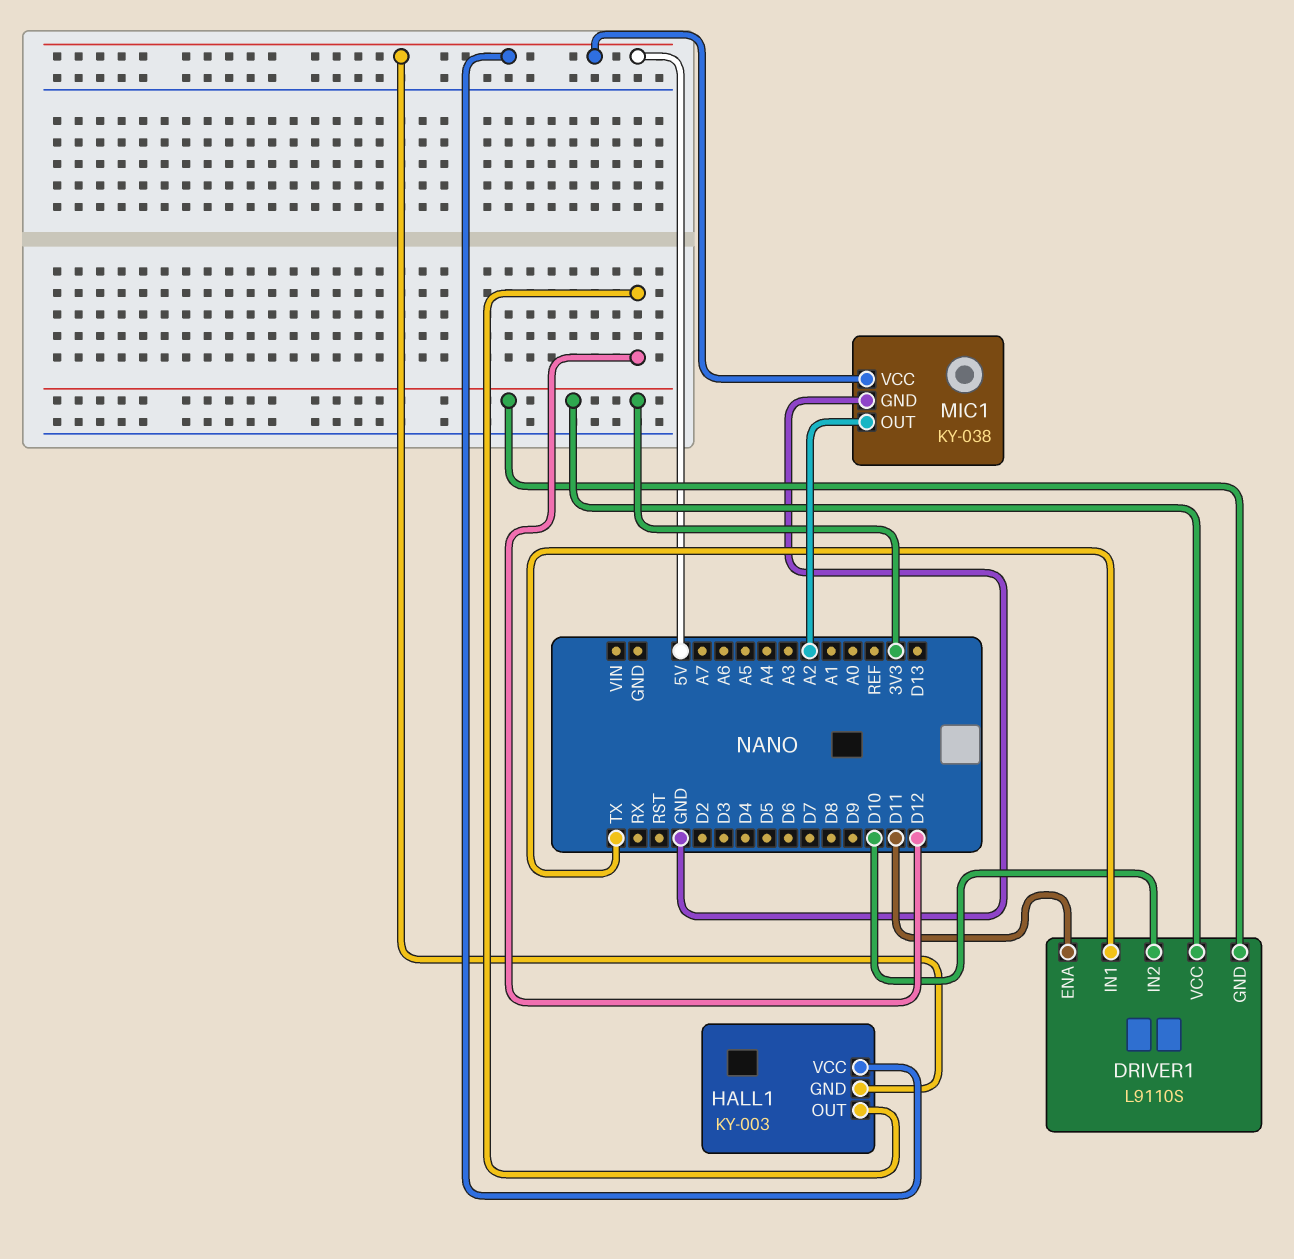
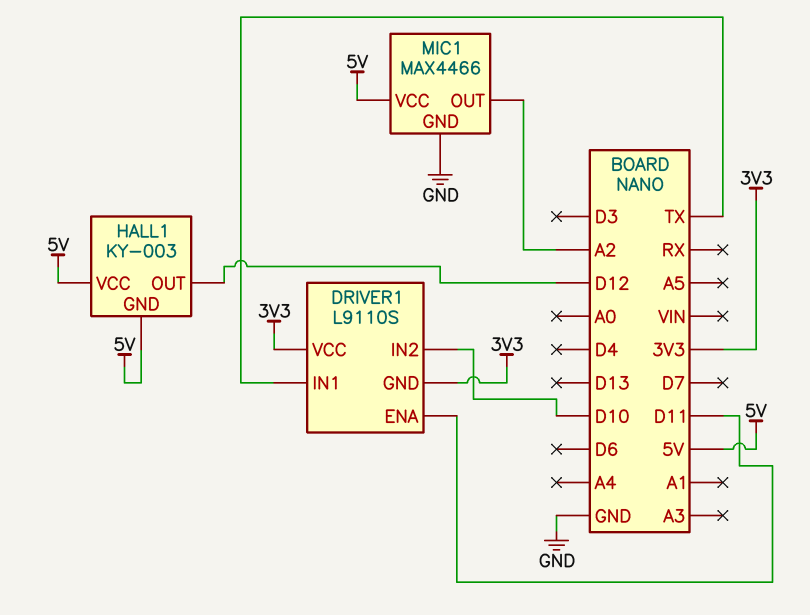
MIC1: KY-038 -> MAX4466

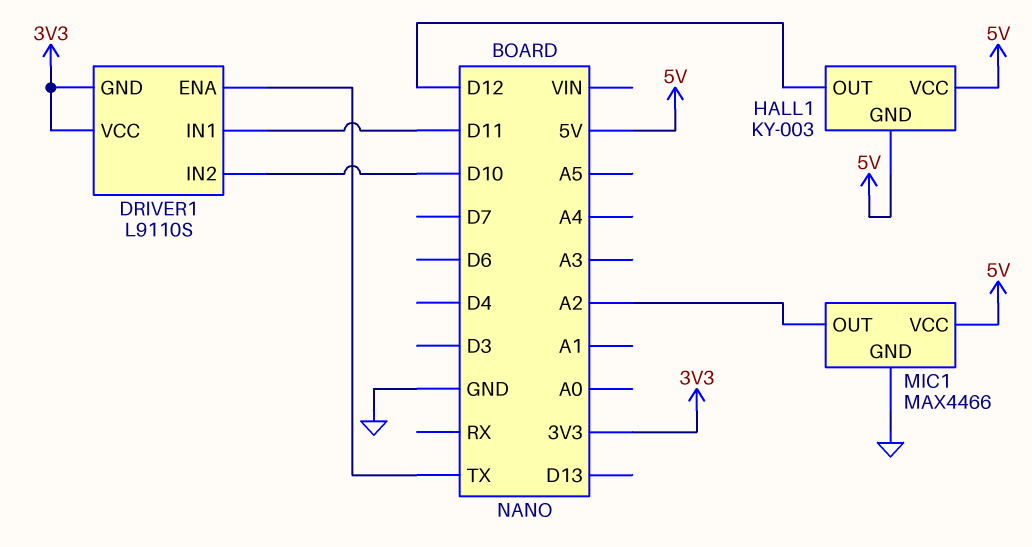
DRIVER1 pin ENA: D11 -> TX
DRIVER1 pin IN1: TX -> D11

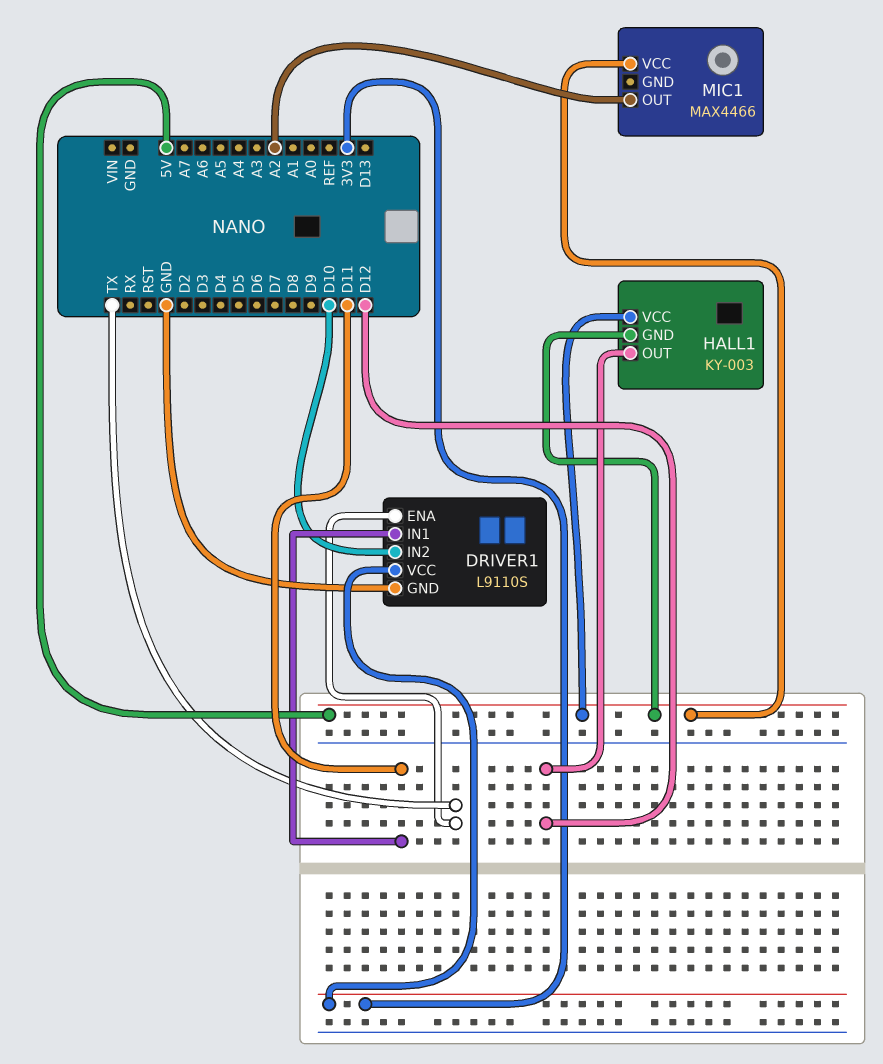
DRIVER1 pin GND: 3V3 -> GND
MIC1 pin GND: GND -> none

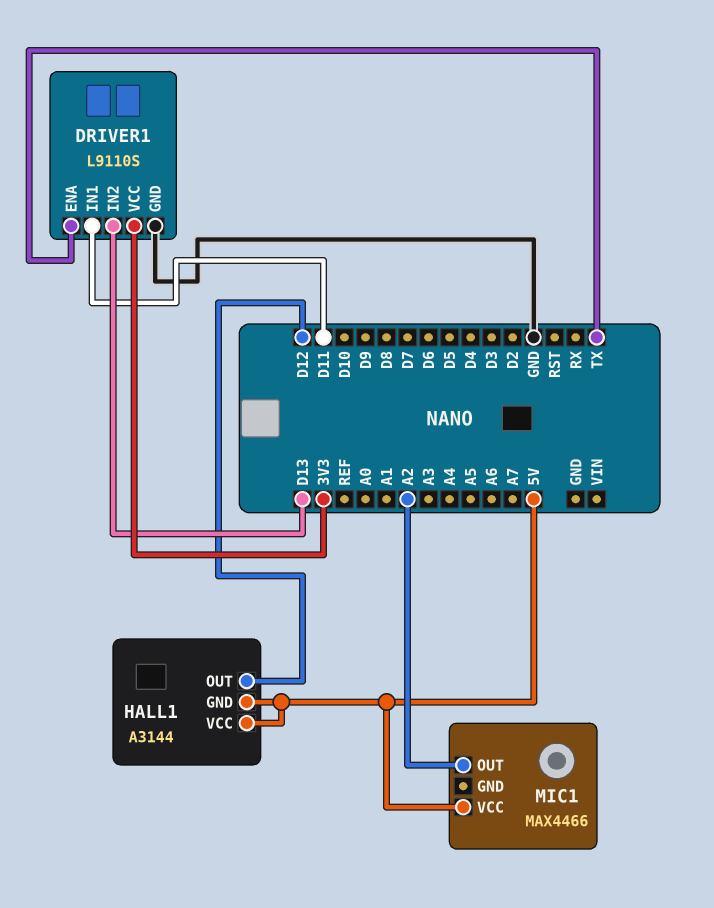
DRIVER1 pin IN2: D10 -> D13
HALL1: KY-003 -> A3144

